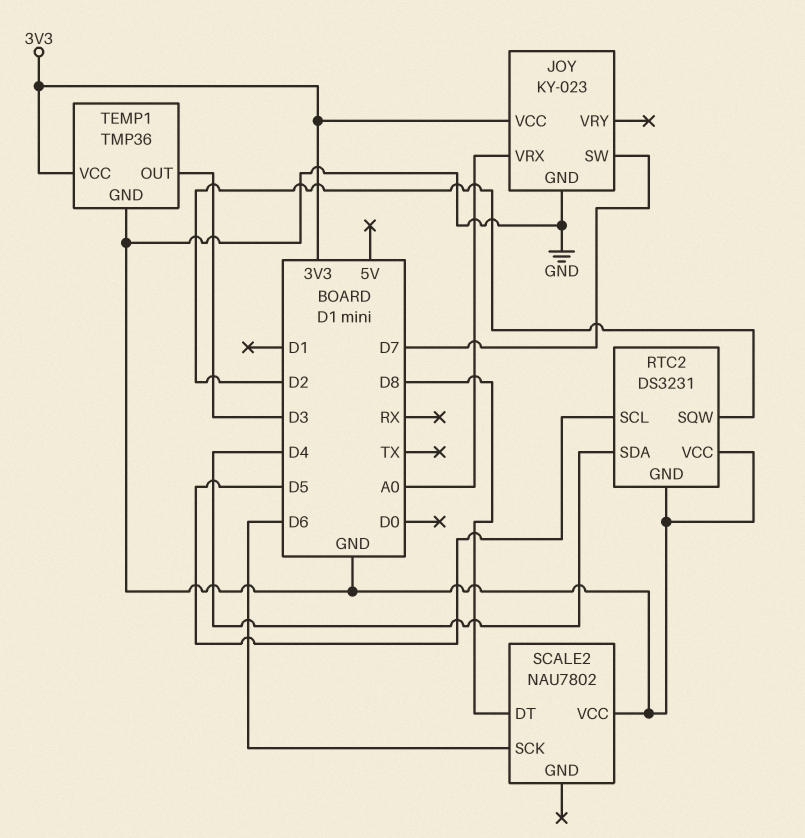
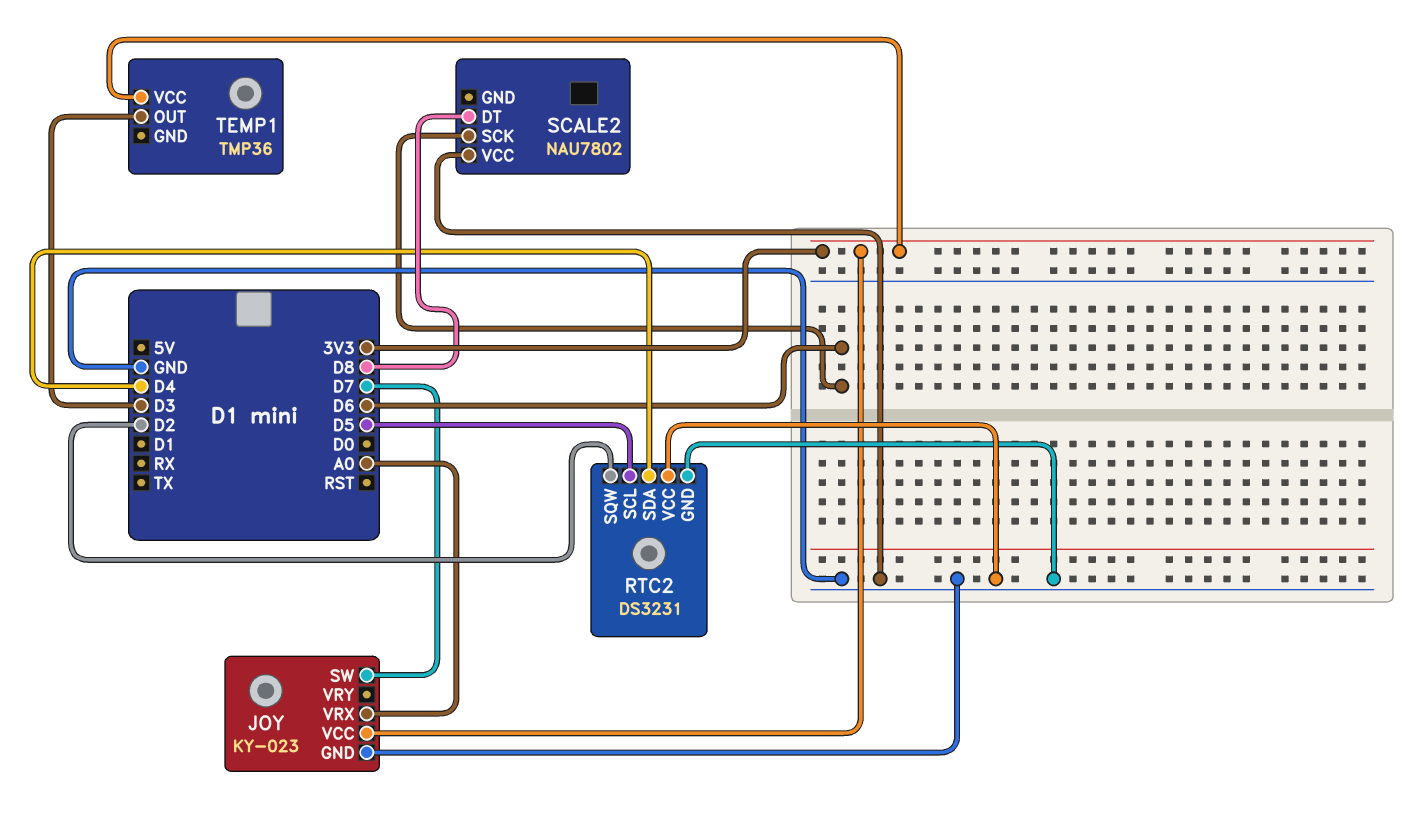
TEMP1 pin GND: GND -> none

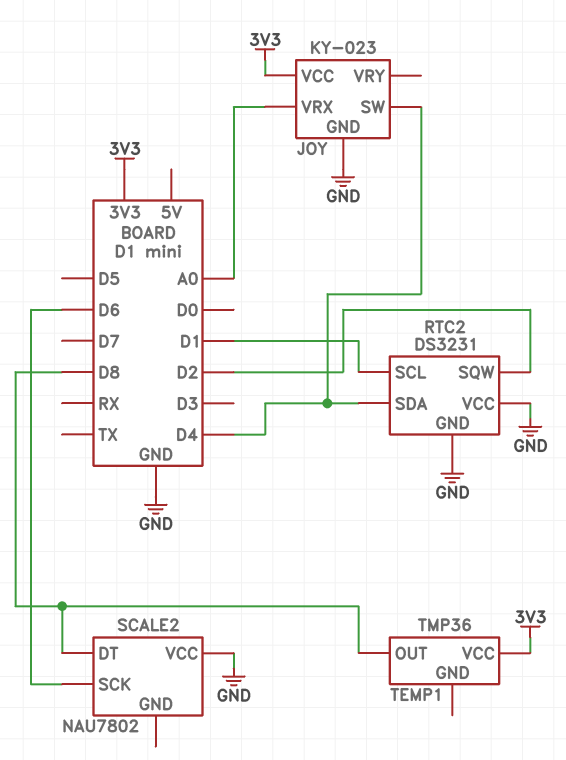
JOY pin SW: D7 -> D4
RTC2 pin SCL: D5 -> D1
TEMP1 pin OUT: D3 -> D8

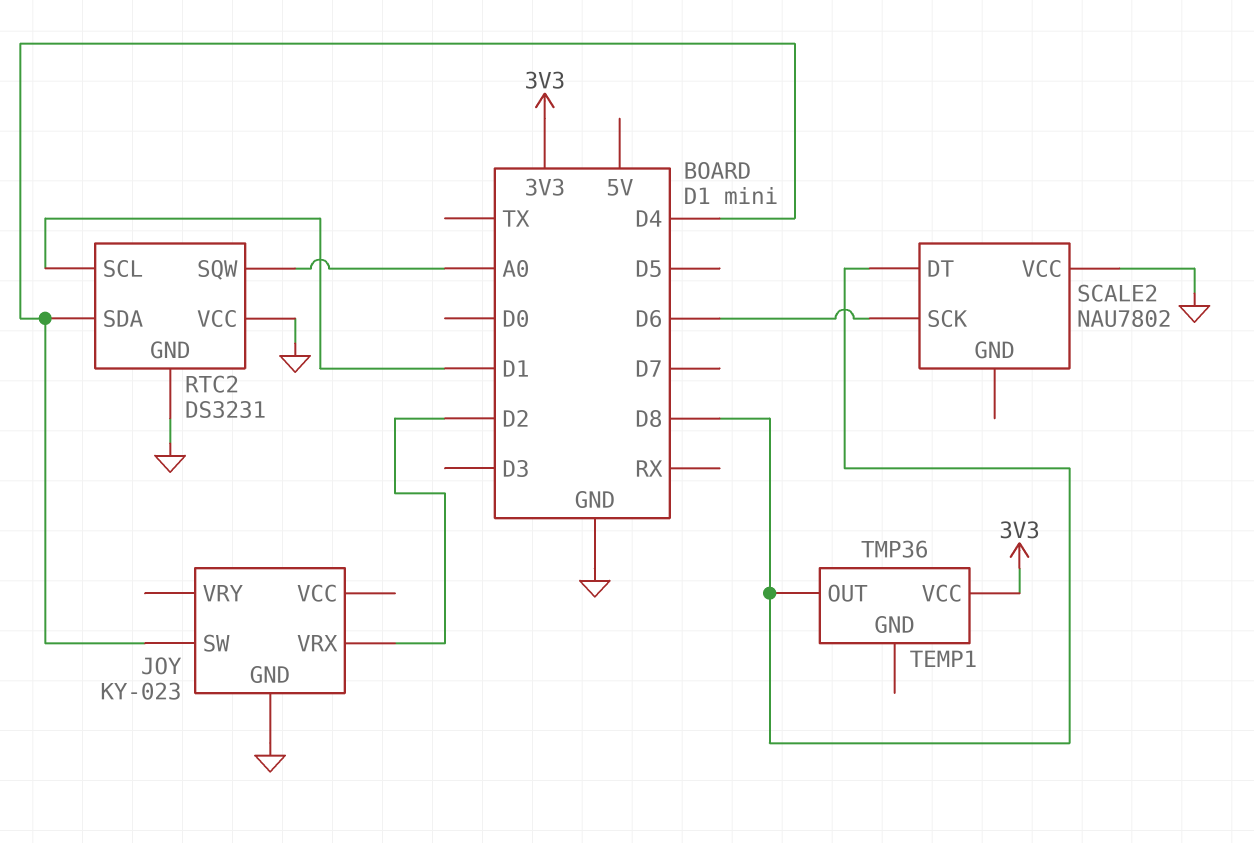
JOY pin VCC: 3V3 -> none
JOY pin VRX: A0 -> D2
RTC2 pin SQW: D2 -> A0

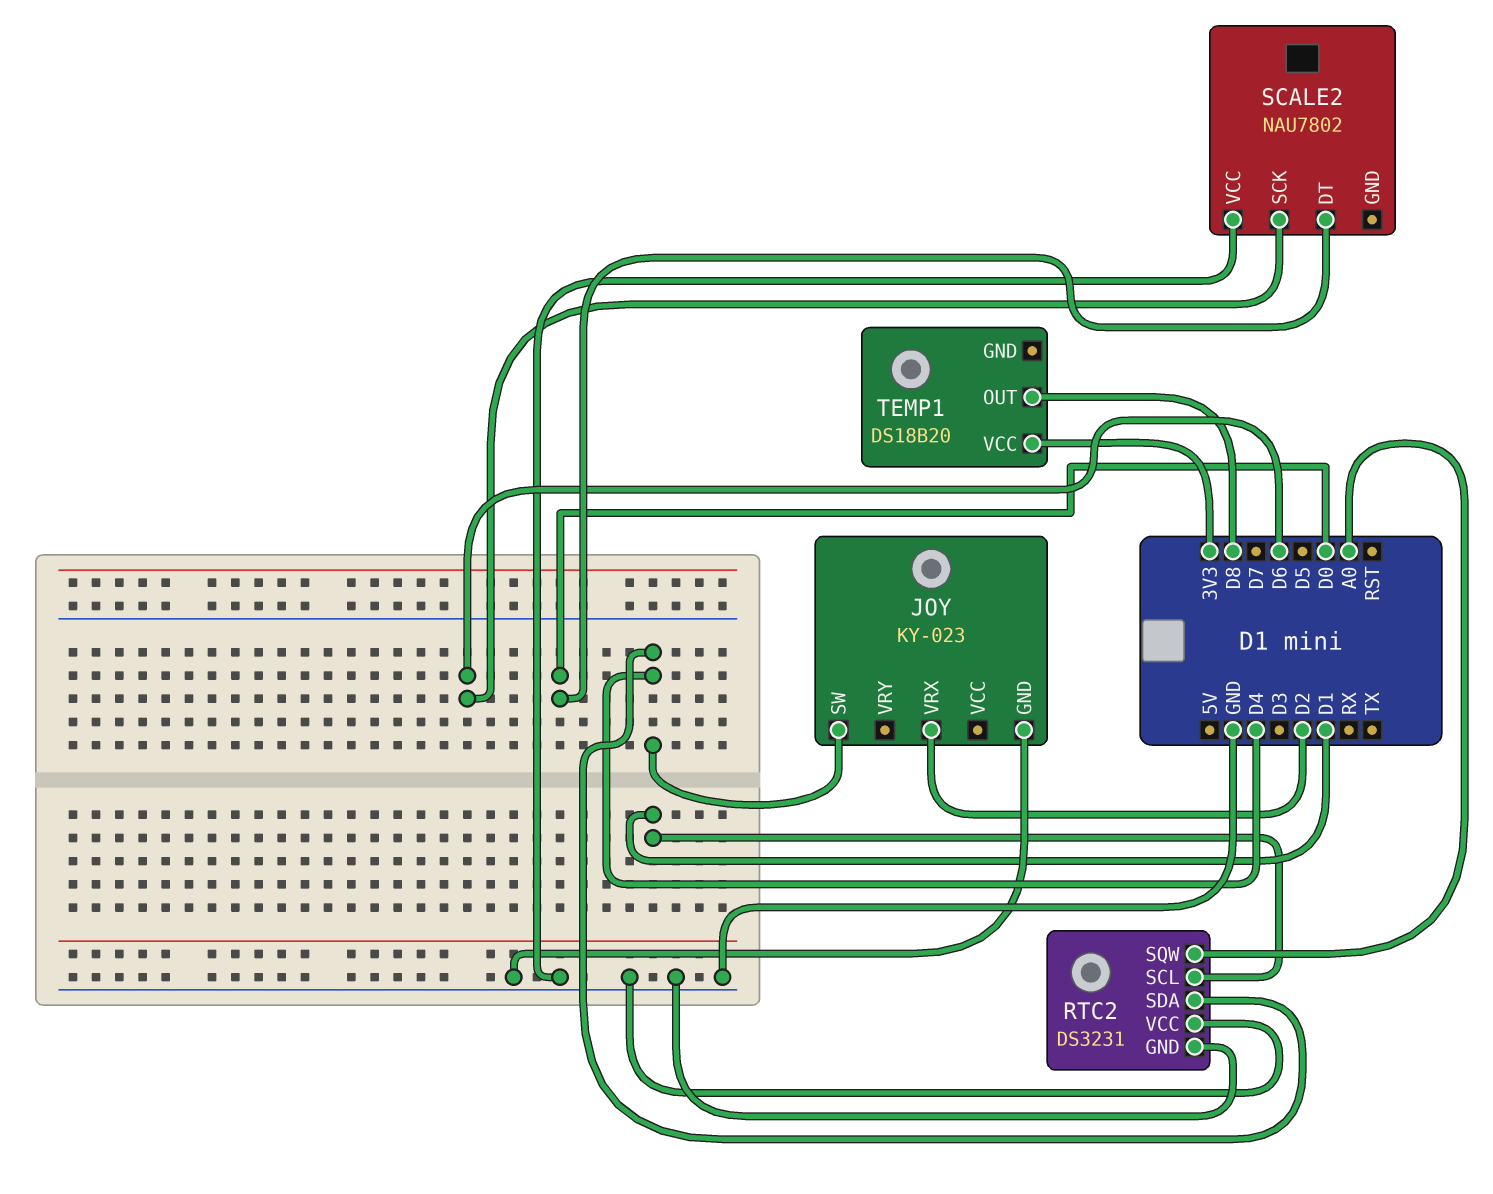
SCALE2 pin DT: D8 -> D0
TEMP1: TMP36 -> DS18B20

